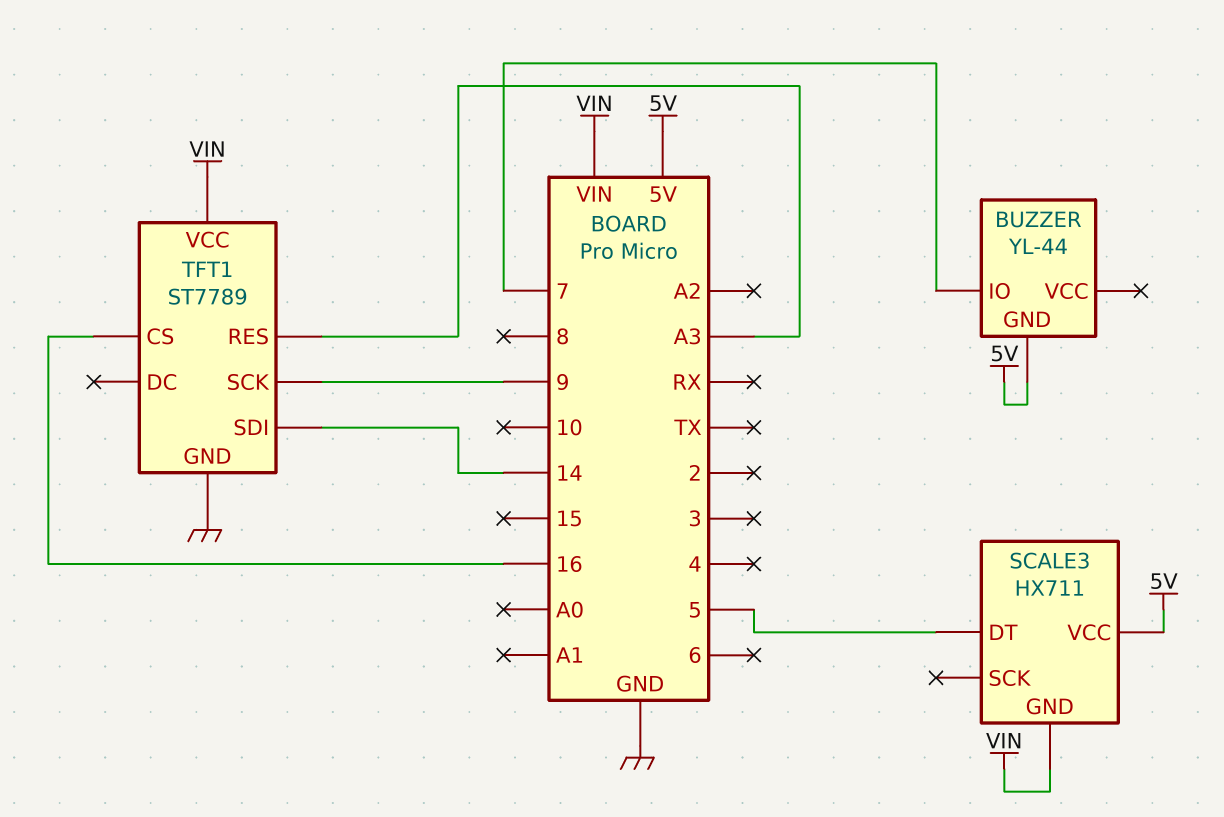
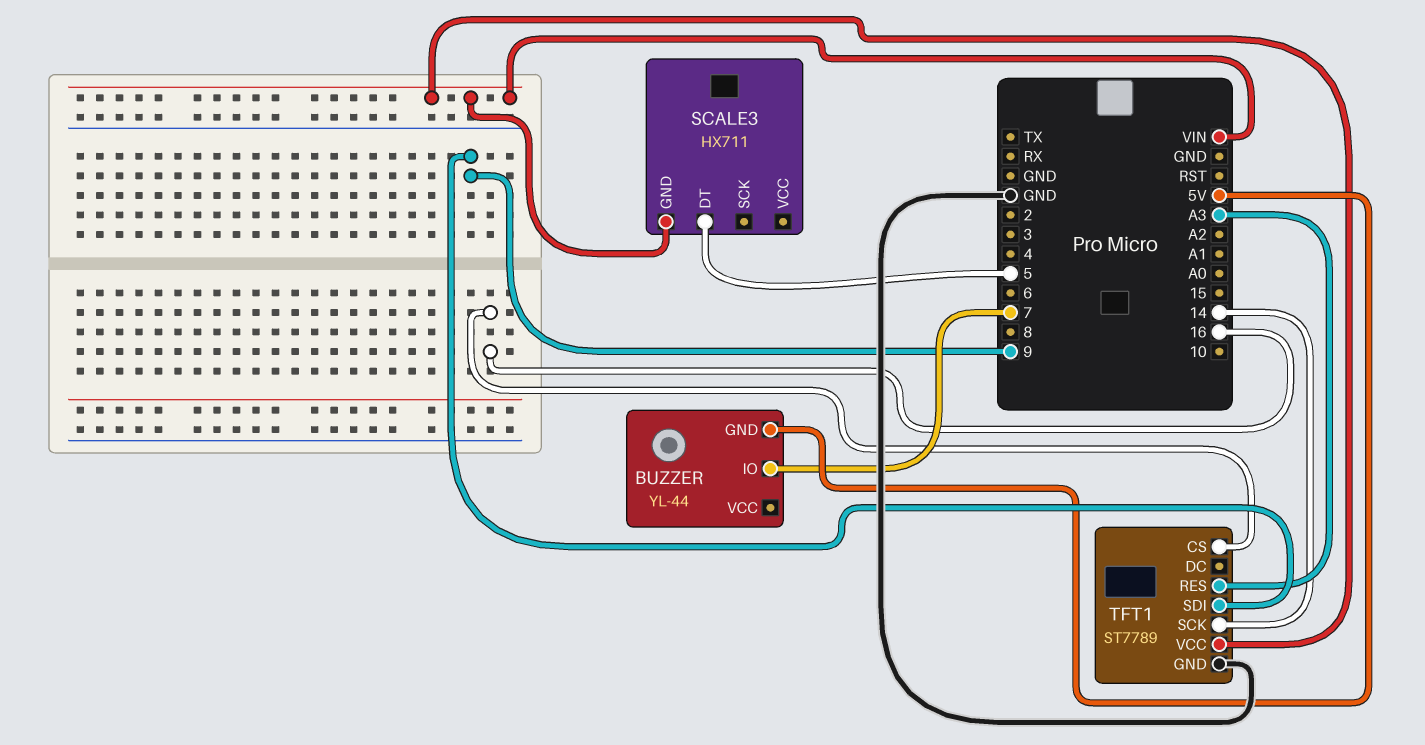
SCALE3 pin VCC: 5V -> none
TFT1 pin SCK: 9 -> 14
TFT1 pin SDI: 14 -> 9

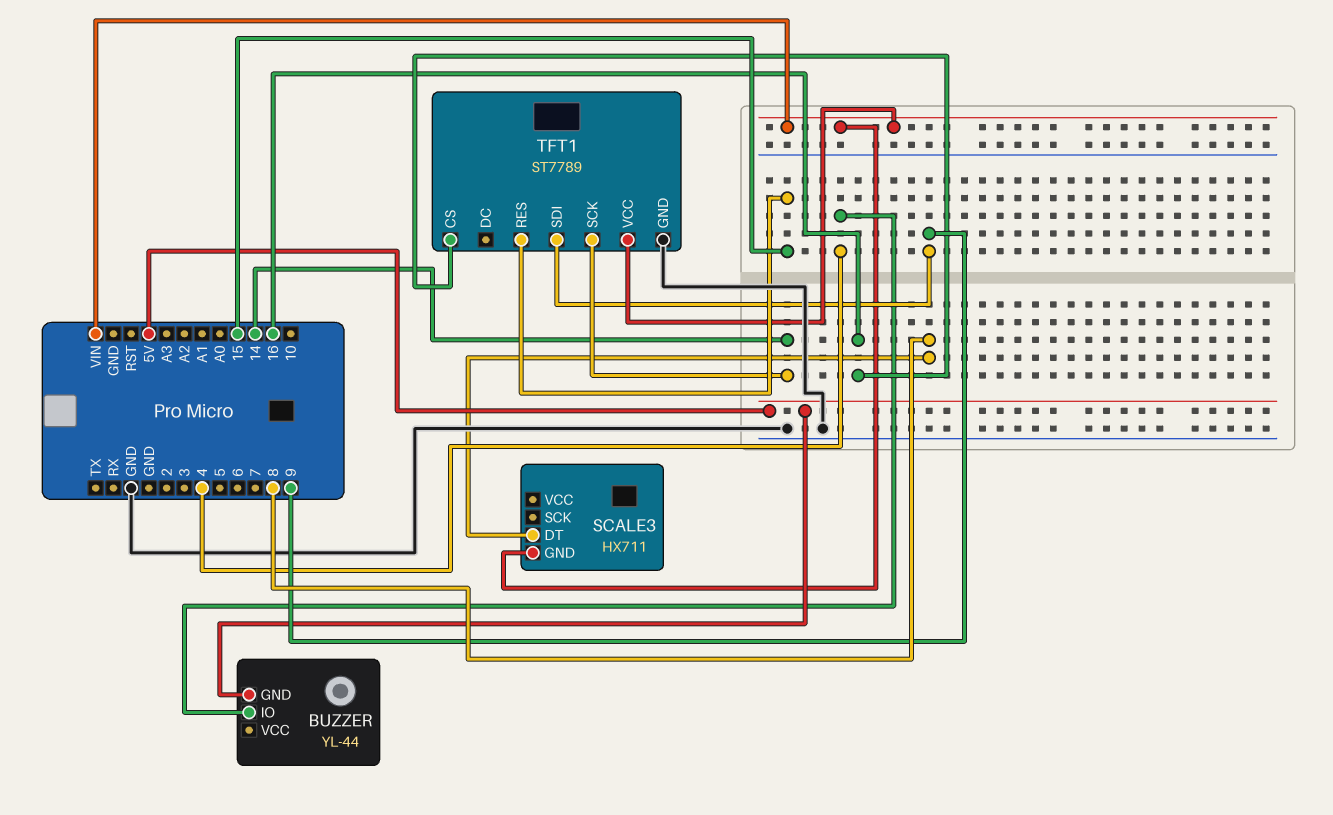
BUZZER pin IO: 7 -> 4
SCALE3 pin DT: 5 -> 8
TFT1 pin RES: A3 -> 15

